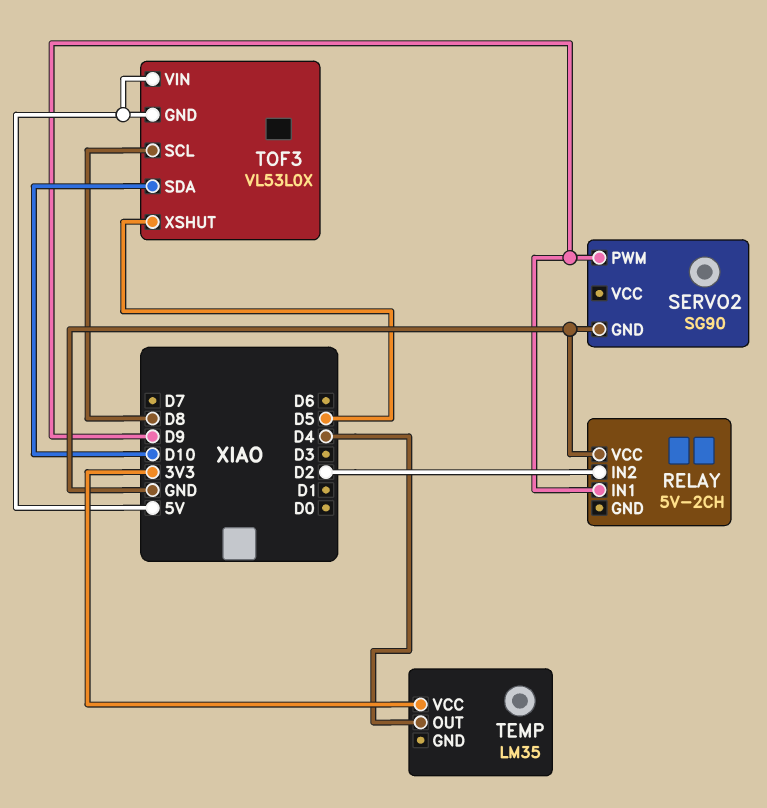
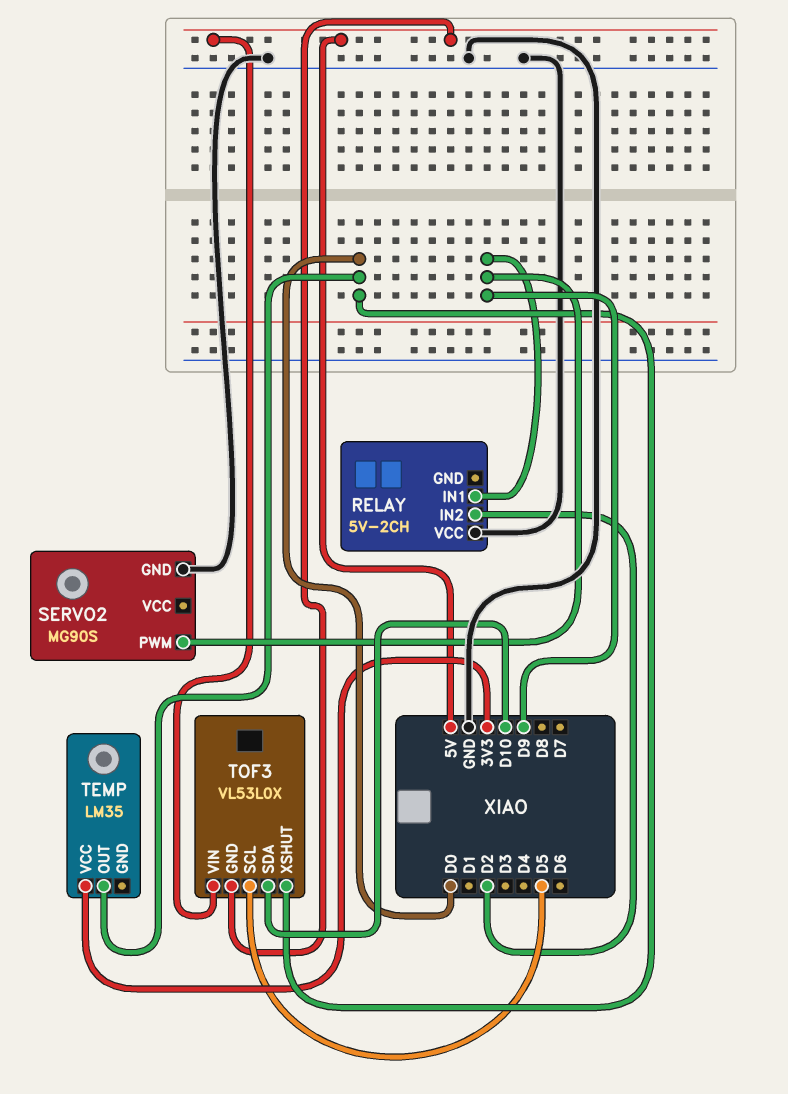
SERVO2: SG90 -> MG90S
TEMP pin OUT: D4 -> D0
TOF3 pin SCL: D8 -> D5
TOF3 pin XSHUT: D5 -> D0

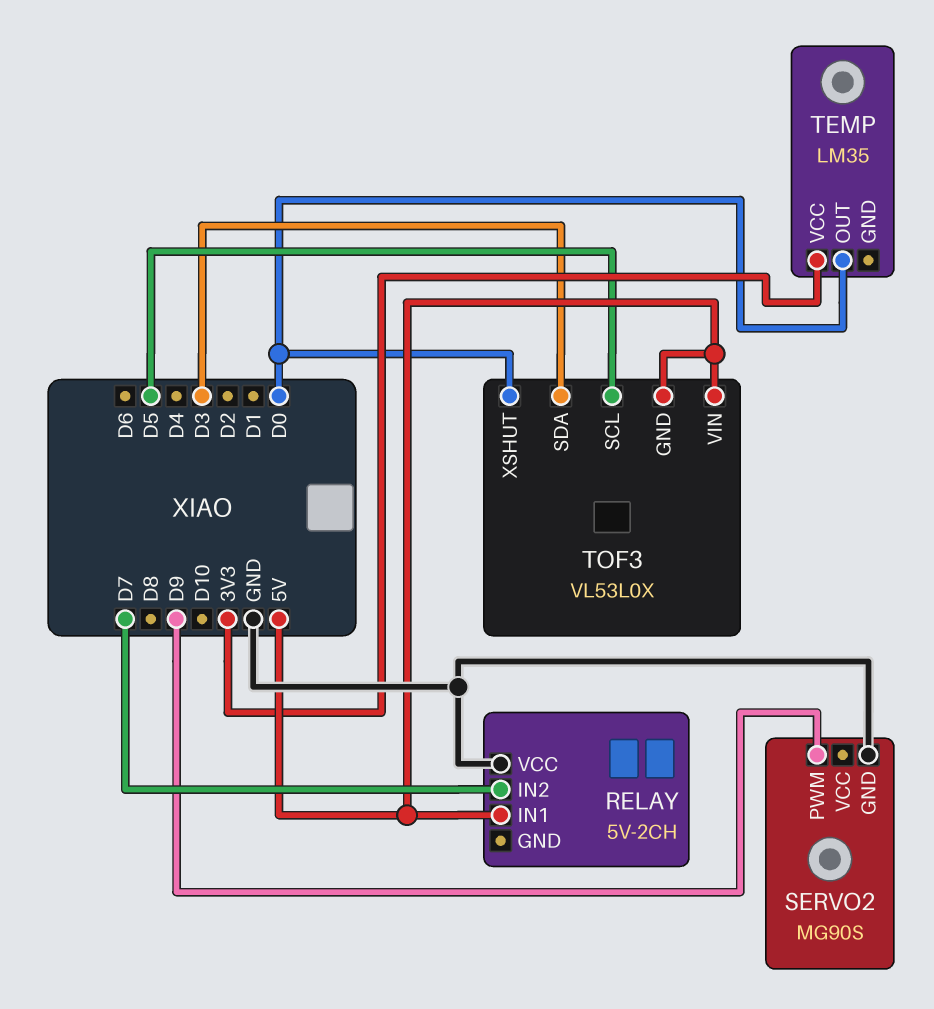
RELAY pin IN1: D9 -> 5V
RELAY pin IN2: D2 -> D7
TOF3 pin SDA: D10 -> D3

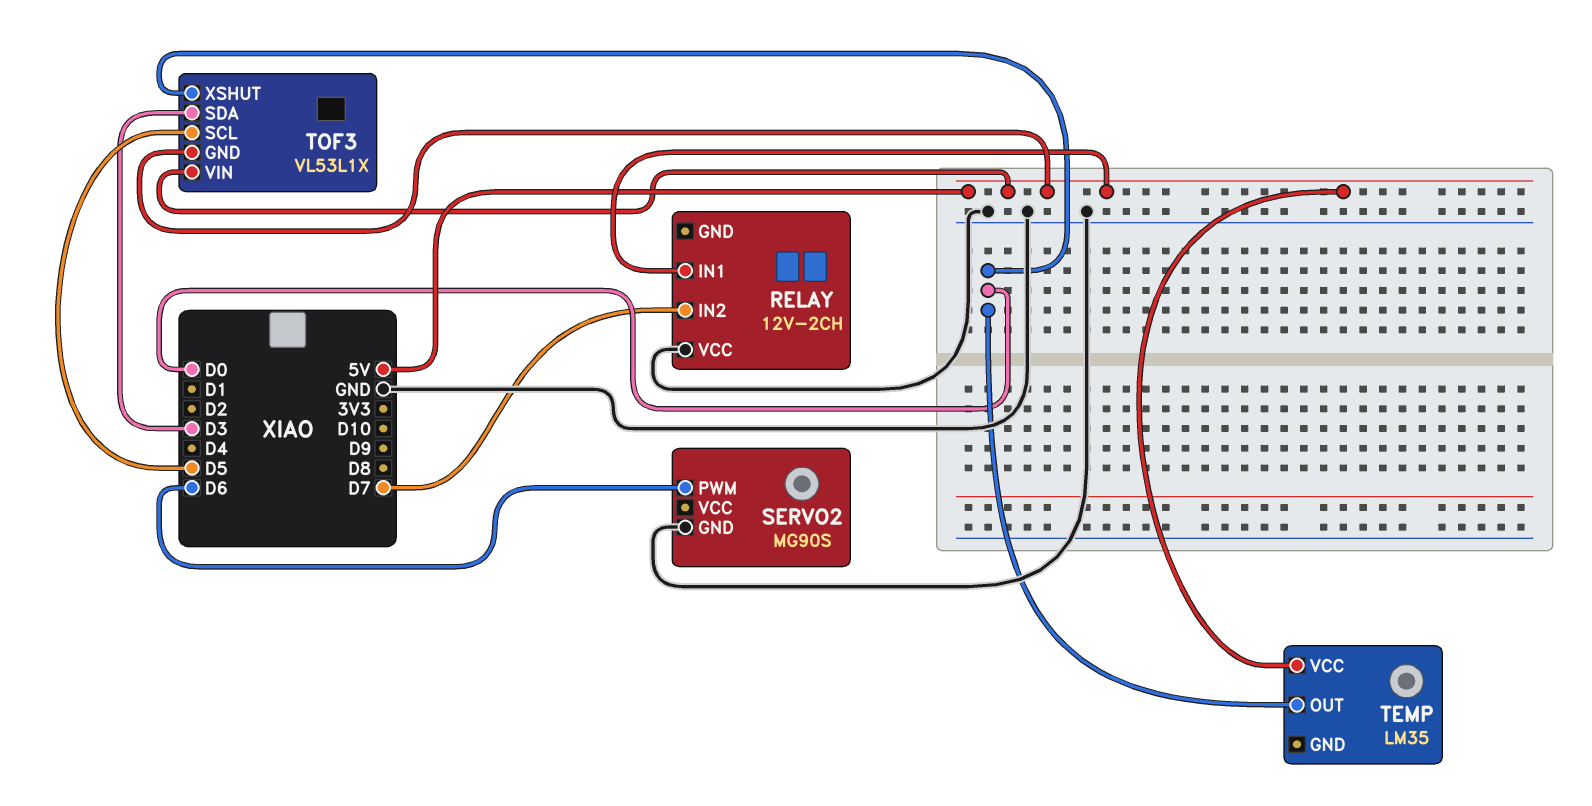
RELAY: 5V-2CH -> 12V-2CH
SERVO2 pin PWM: D9 -> D6
TEMP pin VCC: 3V3 -> 5V
TOF3: VL53L0X -> VL53L1X

